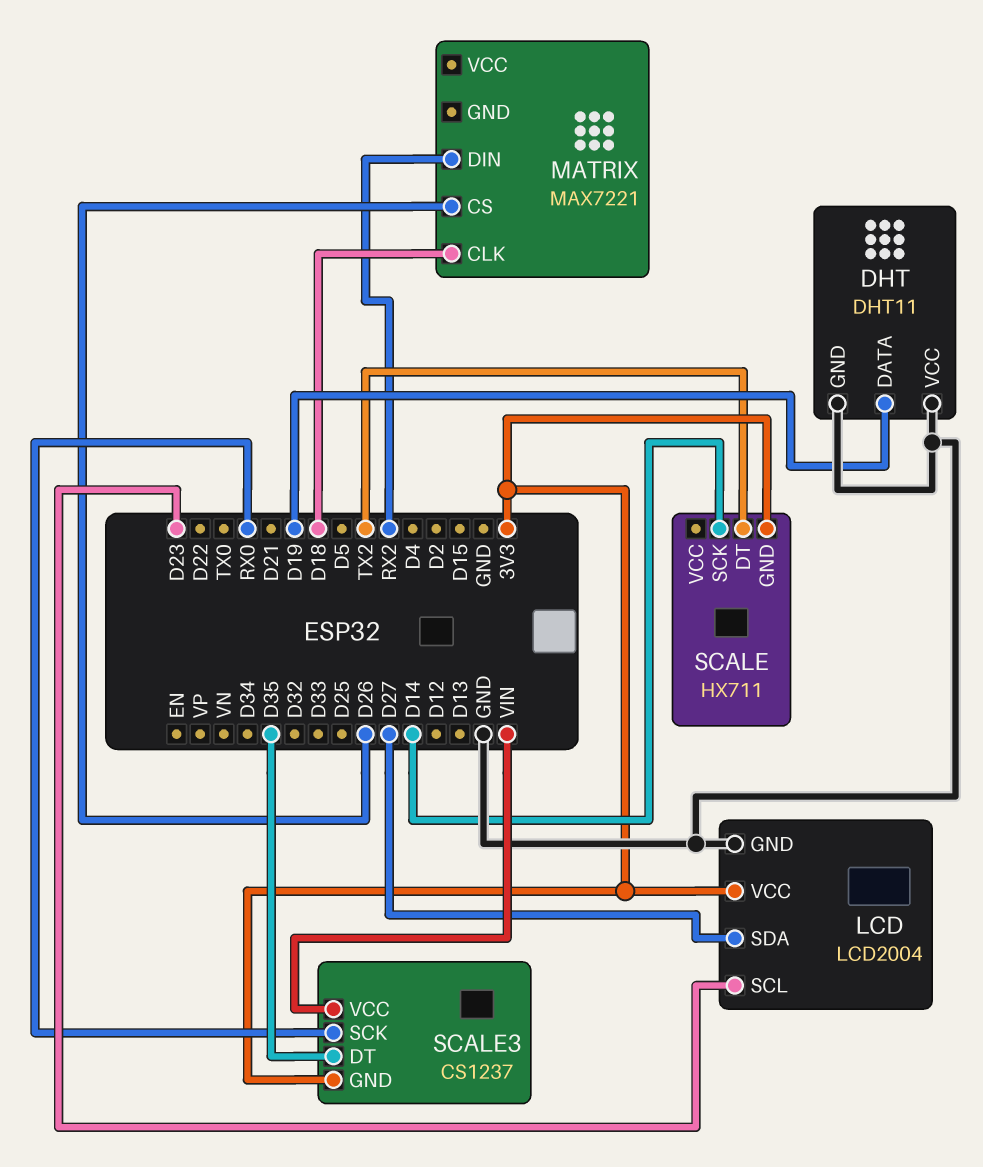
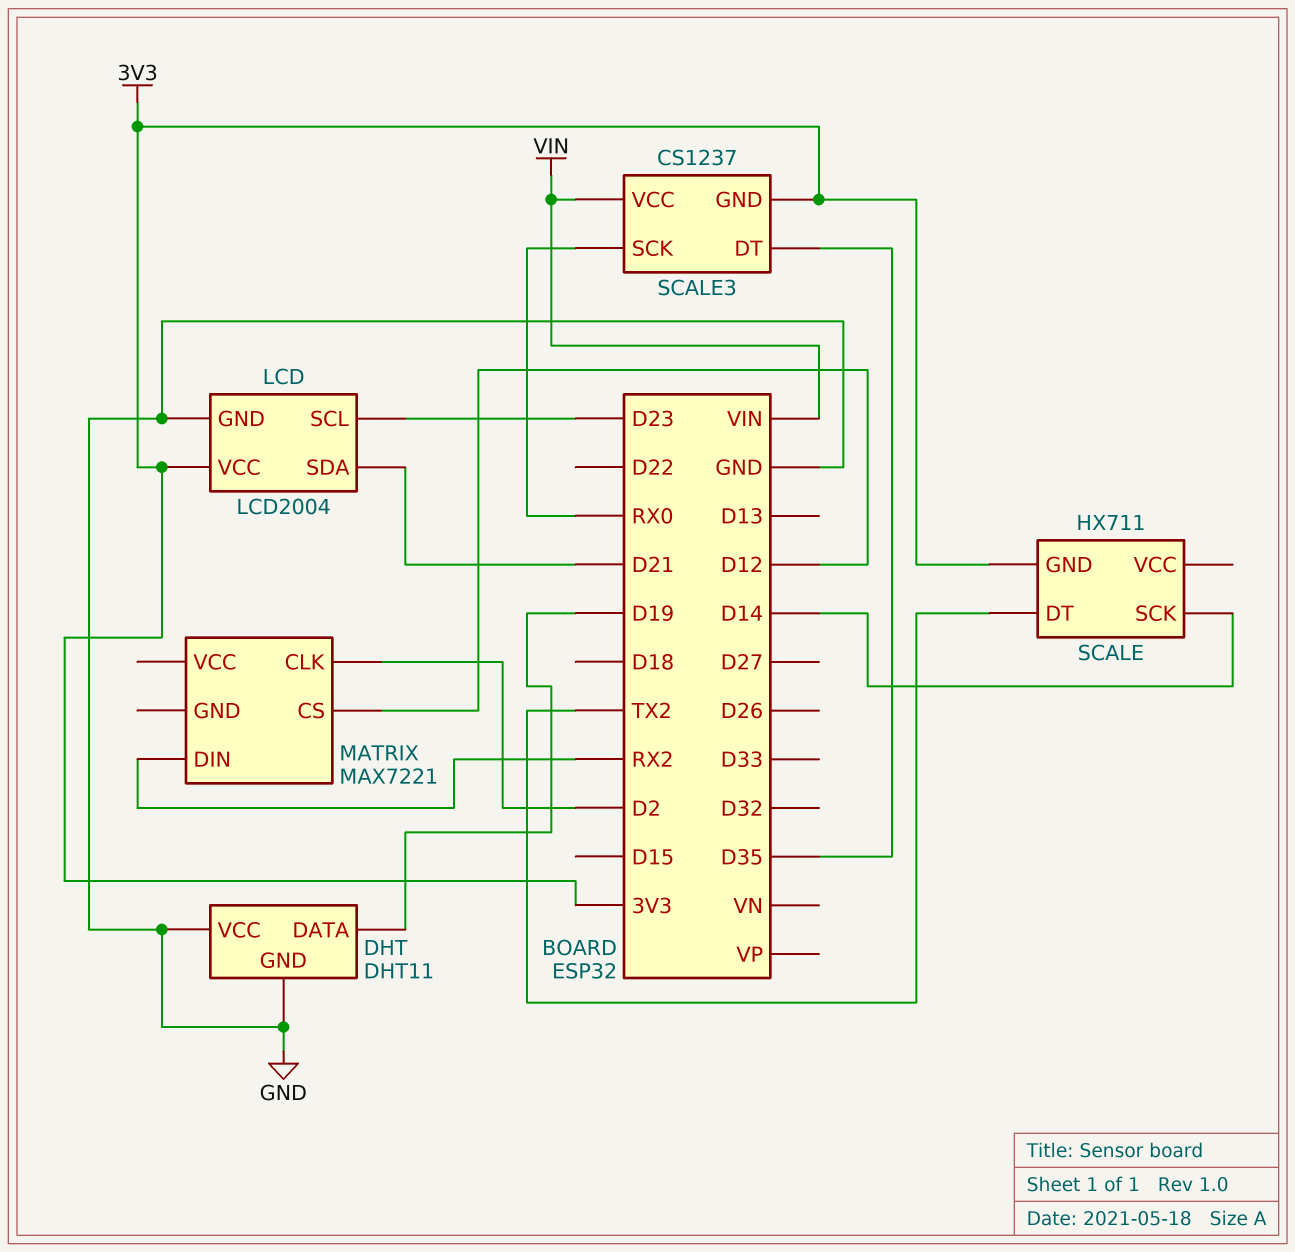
LCD pin SDA: D27 -> D21
MATRIX pin CLK: D18 -> D2
MATRIX pin CS: D26 -> D12

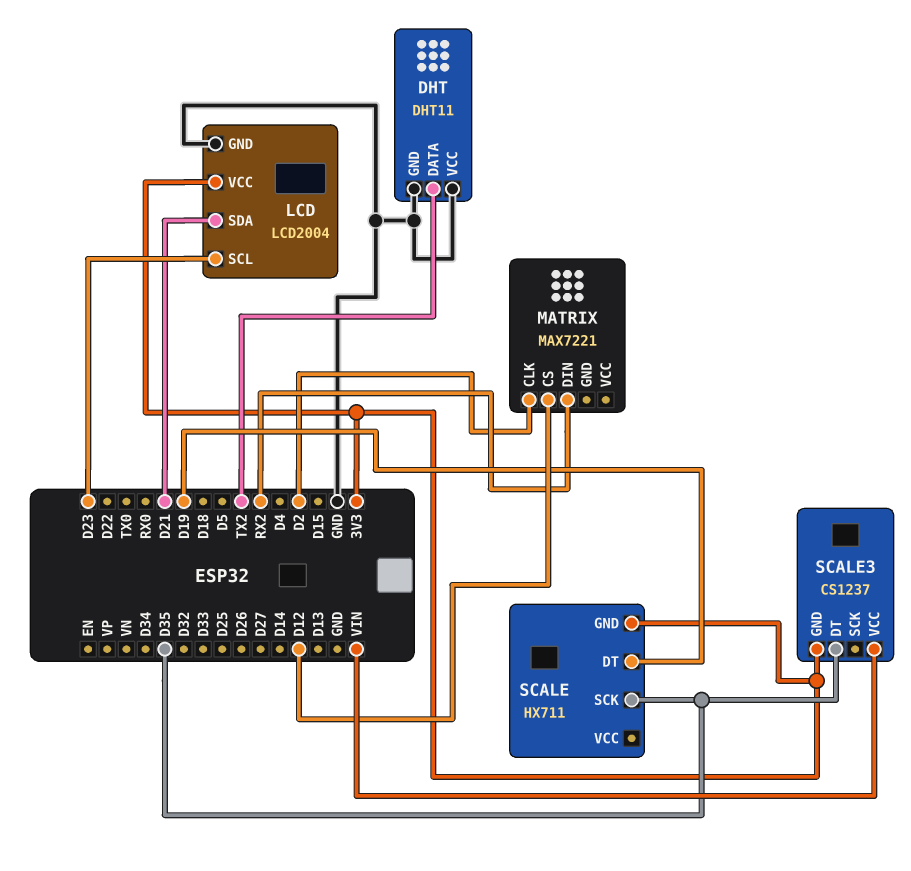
DHT pin DATA: D19 -> TX2
SCALE pin DT: TX2 -> D19
SCALE pin SCK: D14 -> D35
SCALE3 pin SCK: RX0 -> none

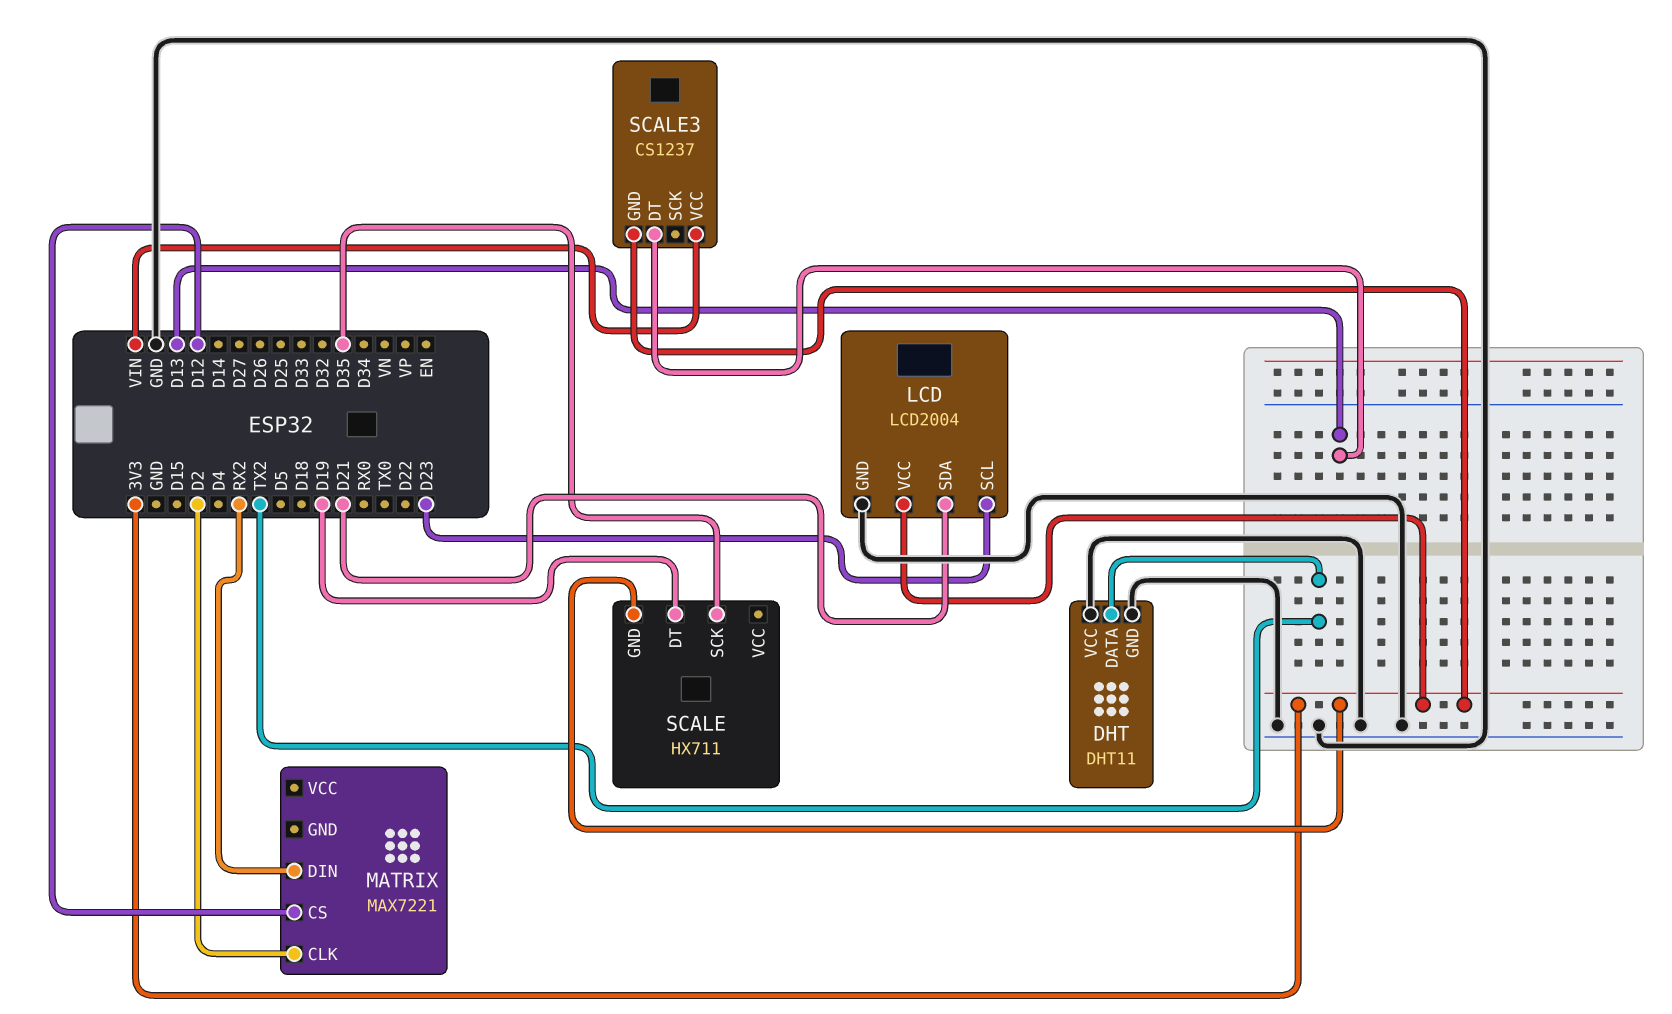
SCALE3 pin DT: D35 -> D13

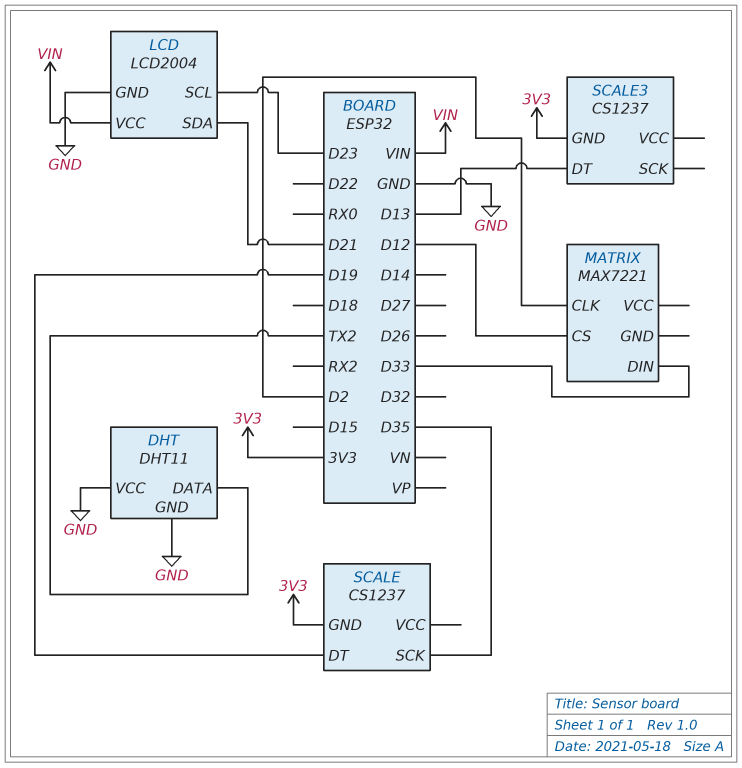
LCD pin VCC: 3V3 -> VIN
MATRIX pin DIN: RX2 -> D33
SCALE: HX711 -> CS1237
SCALE3 pin VCC: VIN -> none

